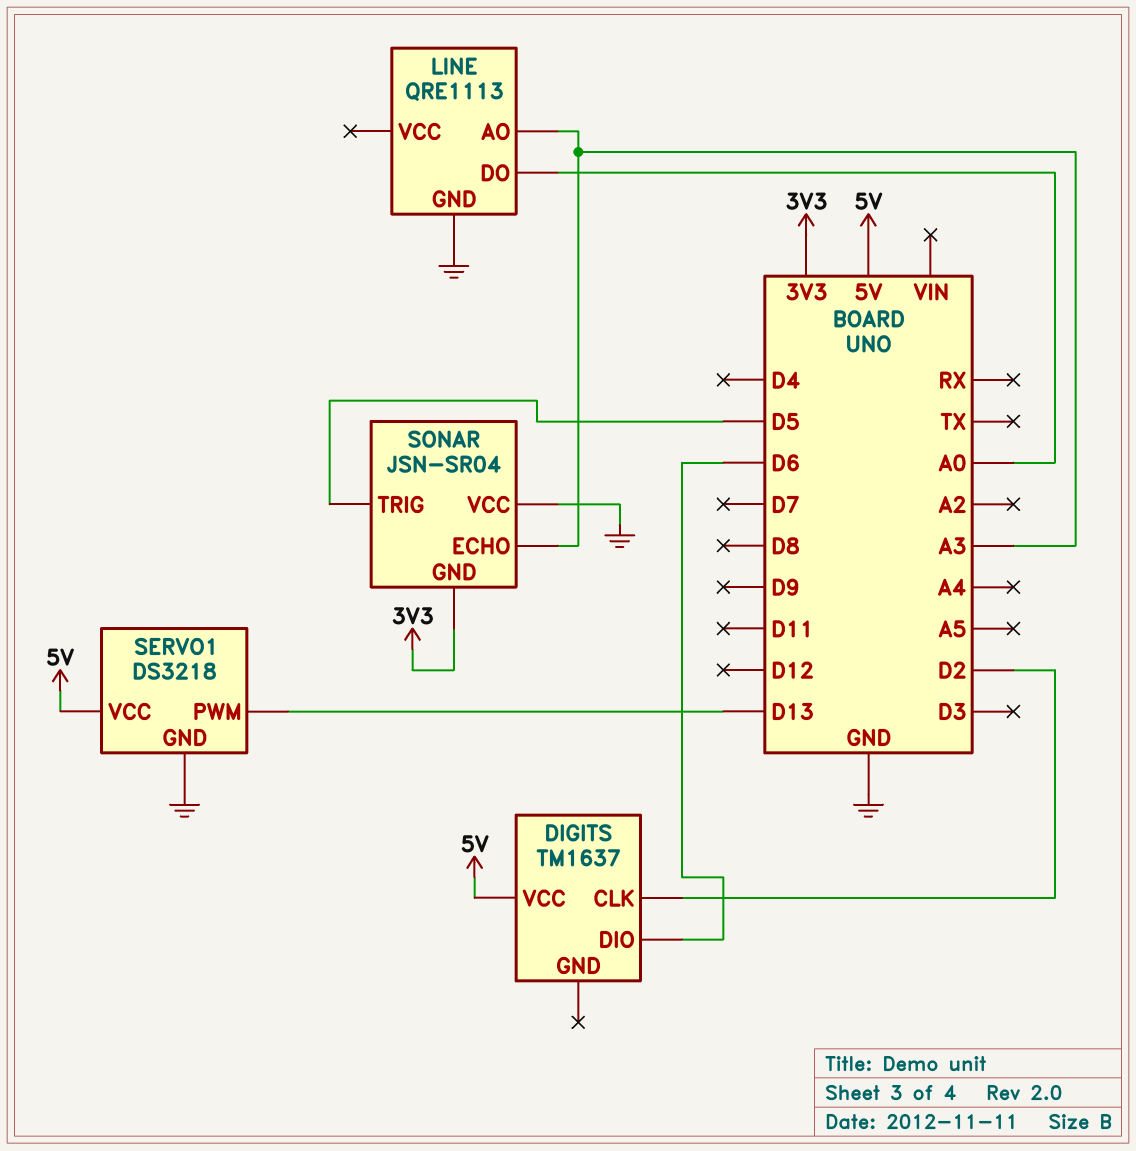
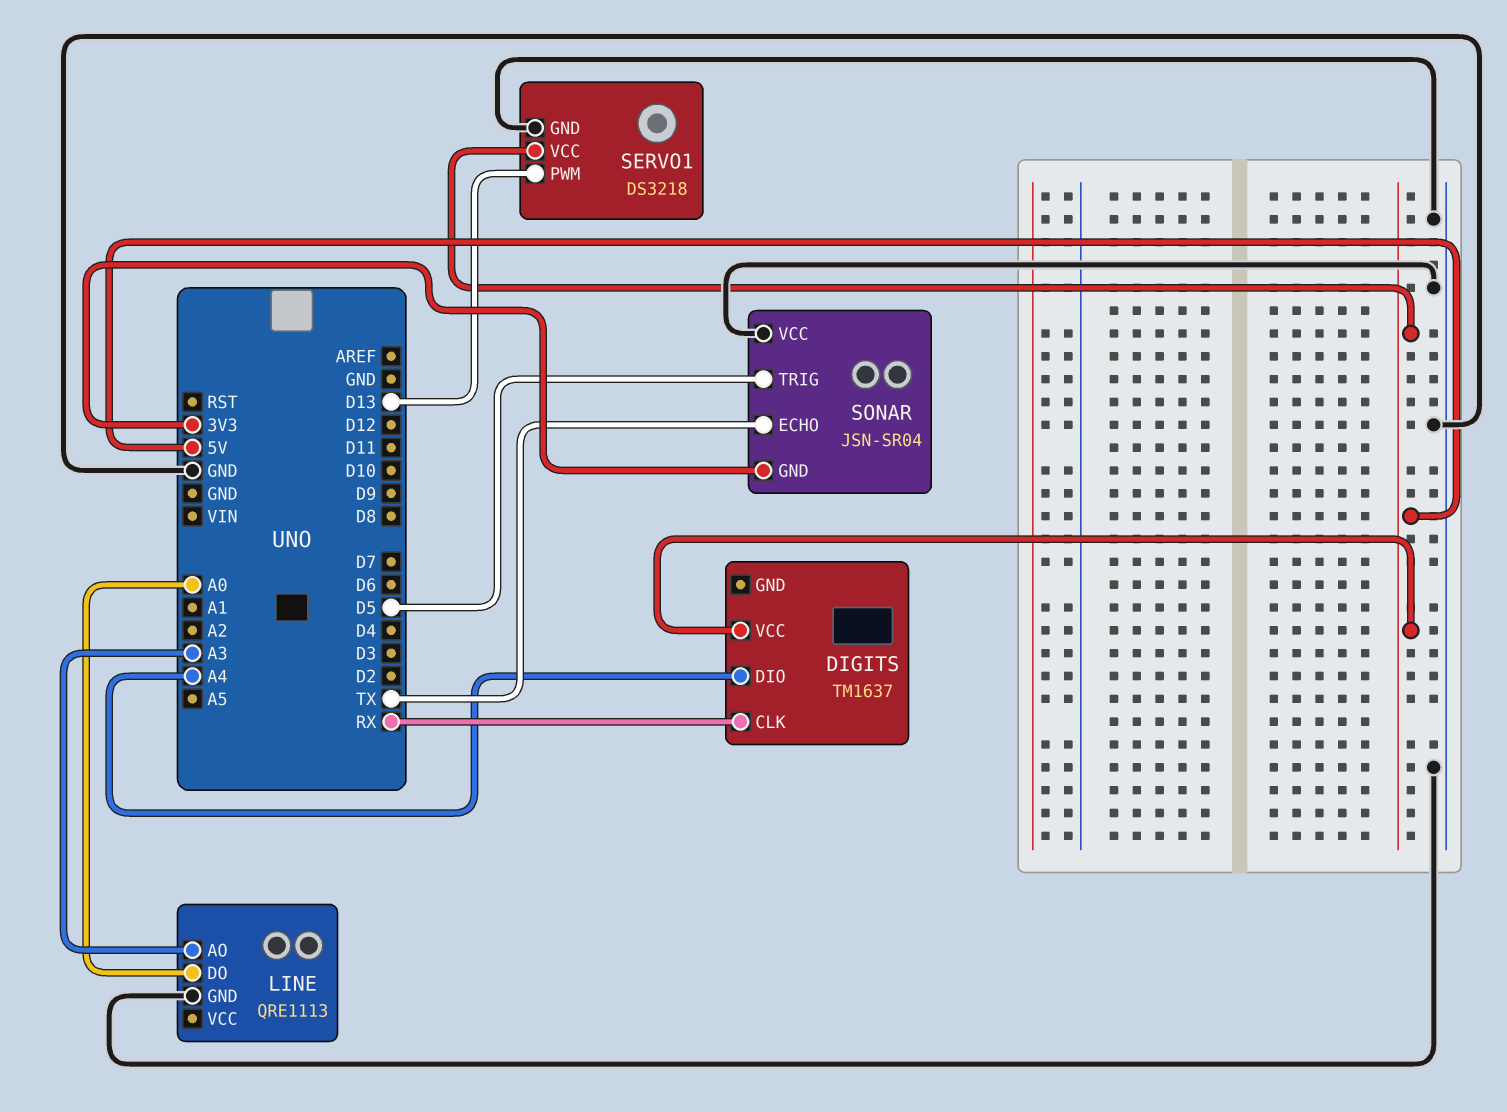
DIGITS pin CLK: D2 -> RX
DIGITS pin DIO: D6 -> A4
SONAR pin ECHO: A3 -> TX

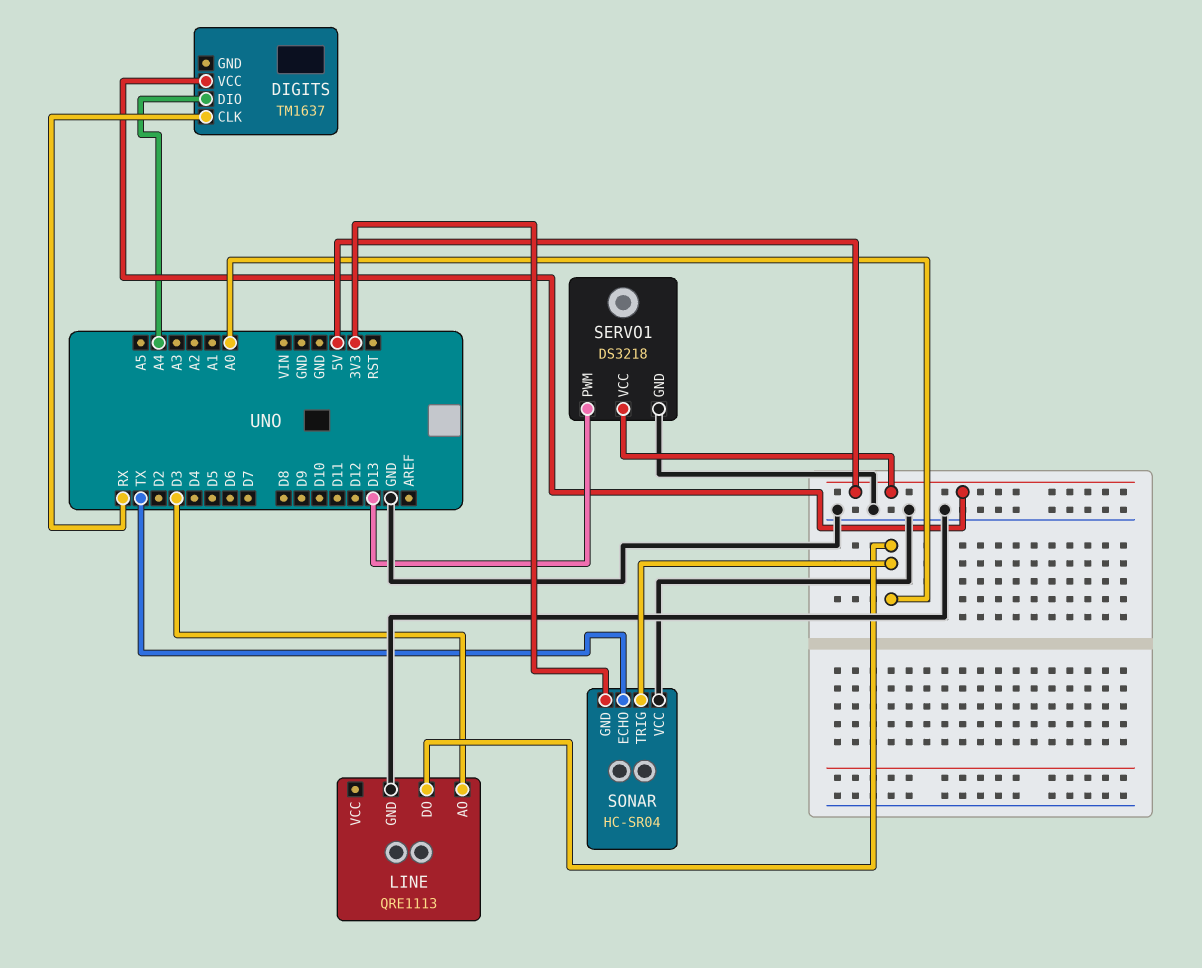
LINE pin AO: A3 -> D3
SONAR: JSN-SR04 -> HC-SR04
SONAR pin TRIG: D5 -> A0

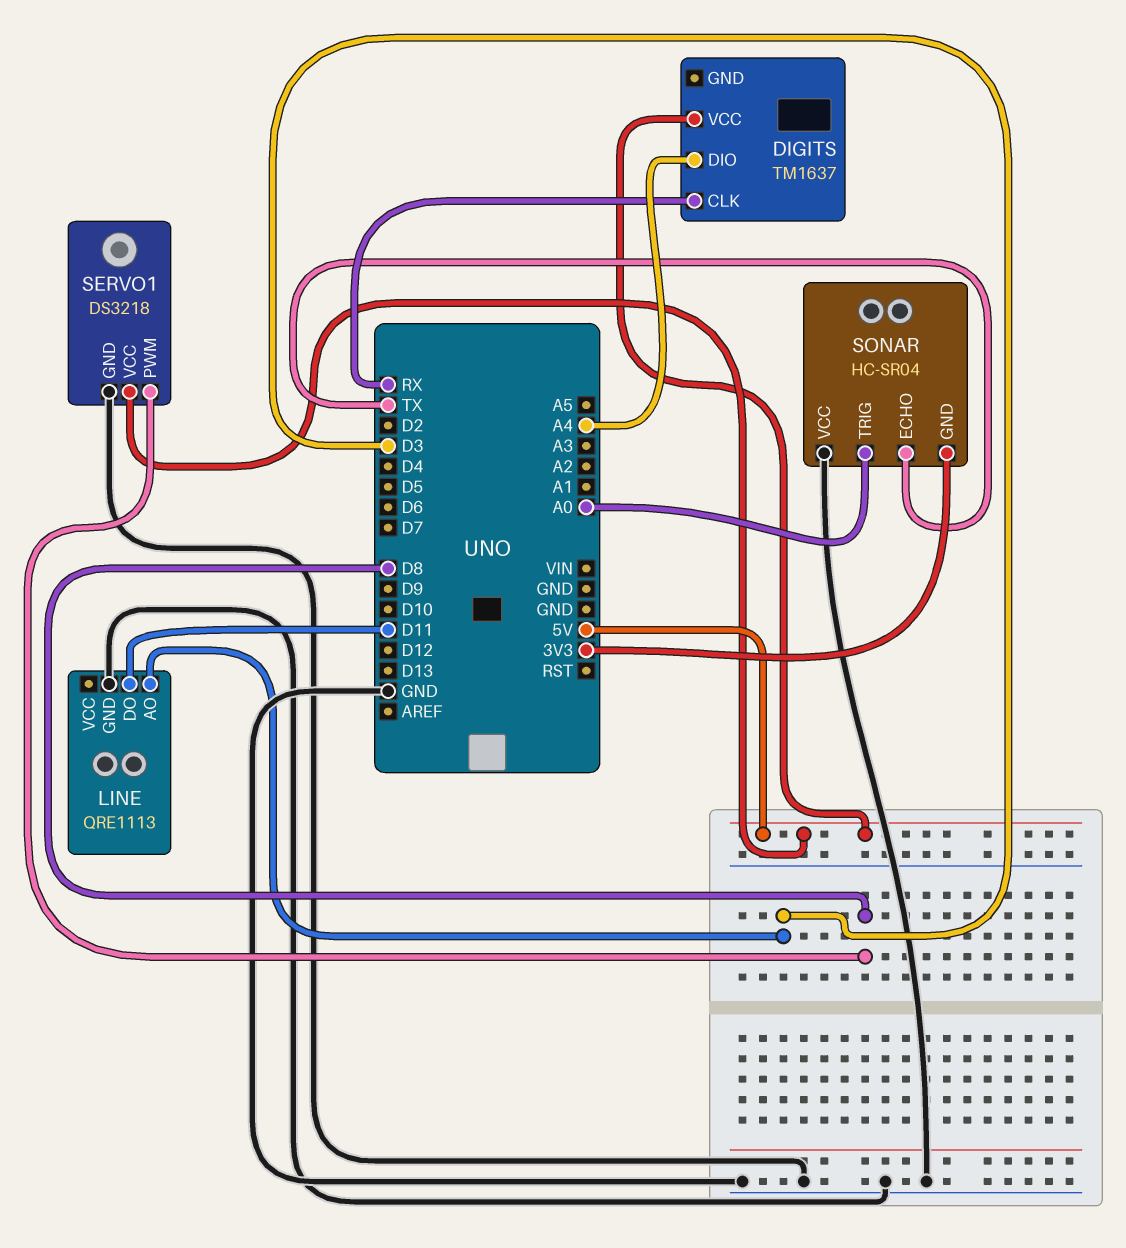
LINE pin DO: A0 -> D11
SERVO1 pin PWM: D13 -> D8

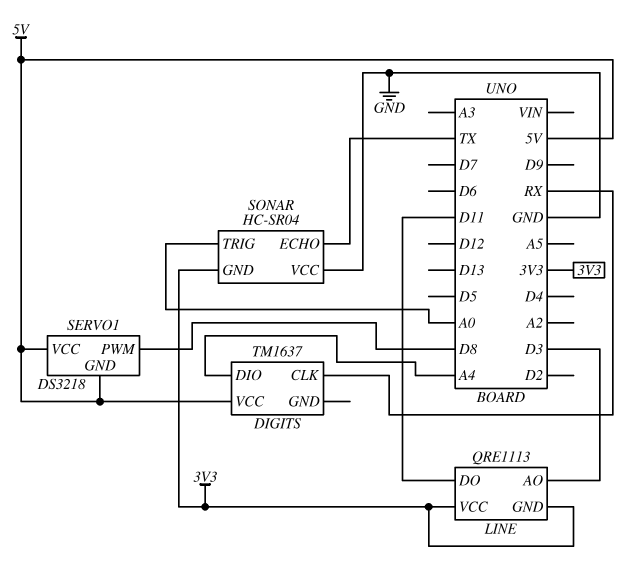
LINE pin GND: GND -> 3V3
LINE pin VCC: none -> 3V3
SERVO1 pin GND: GND -> 5V

